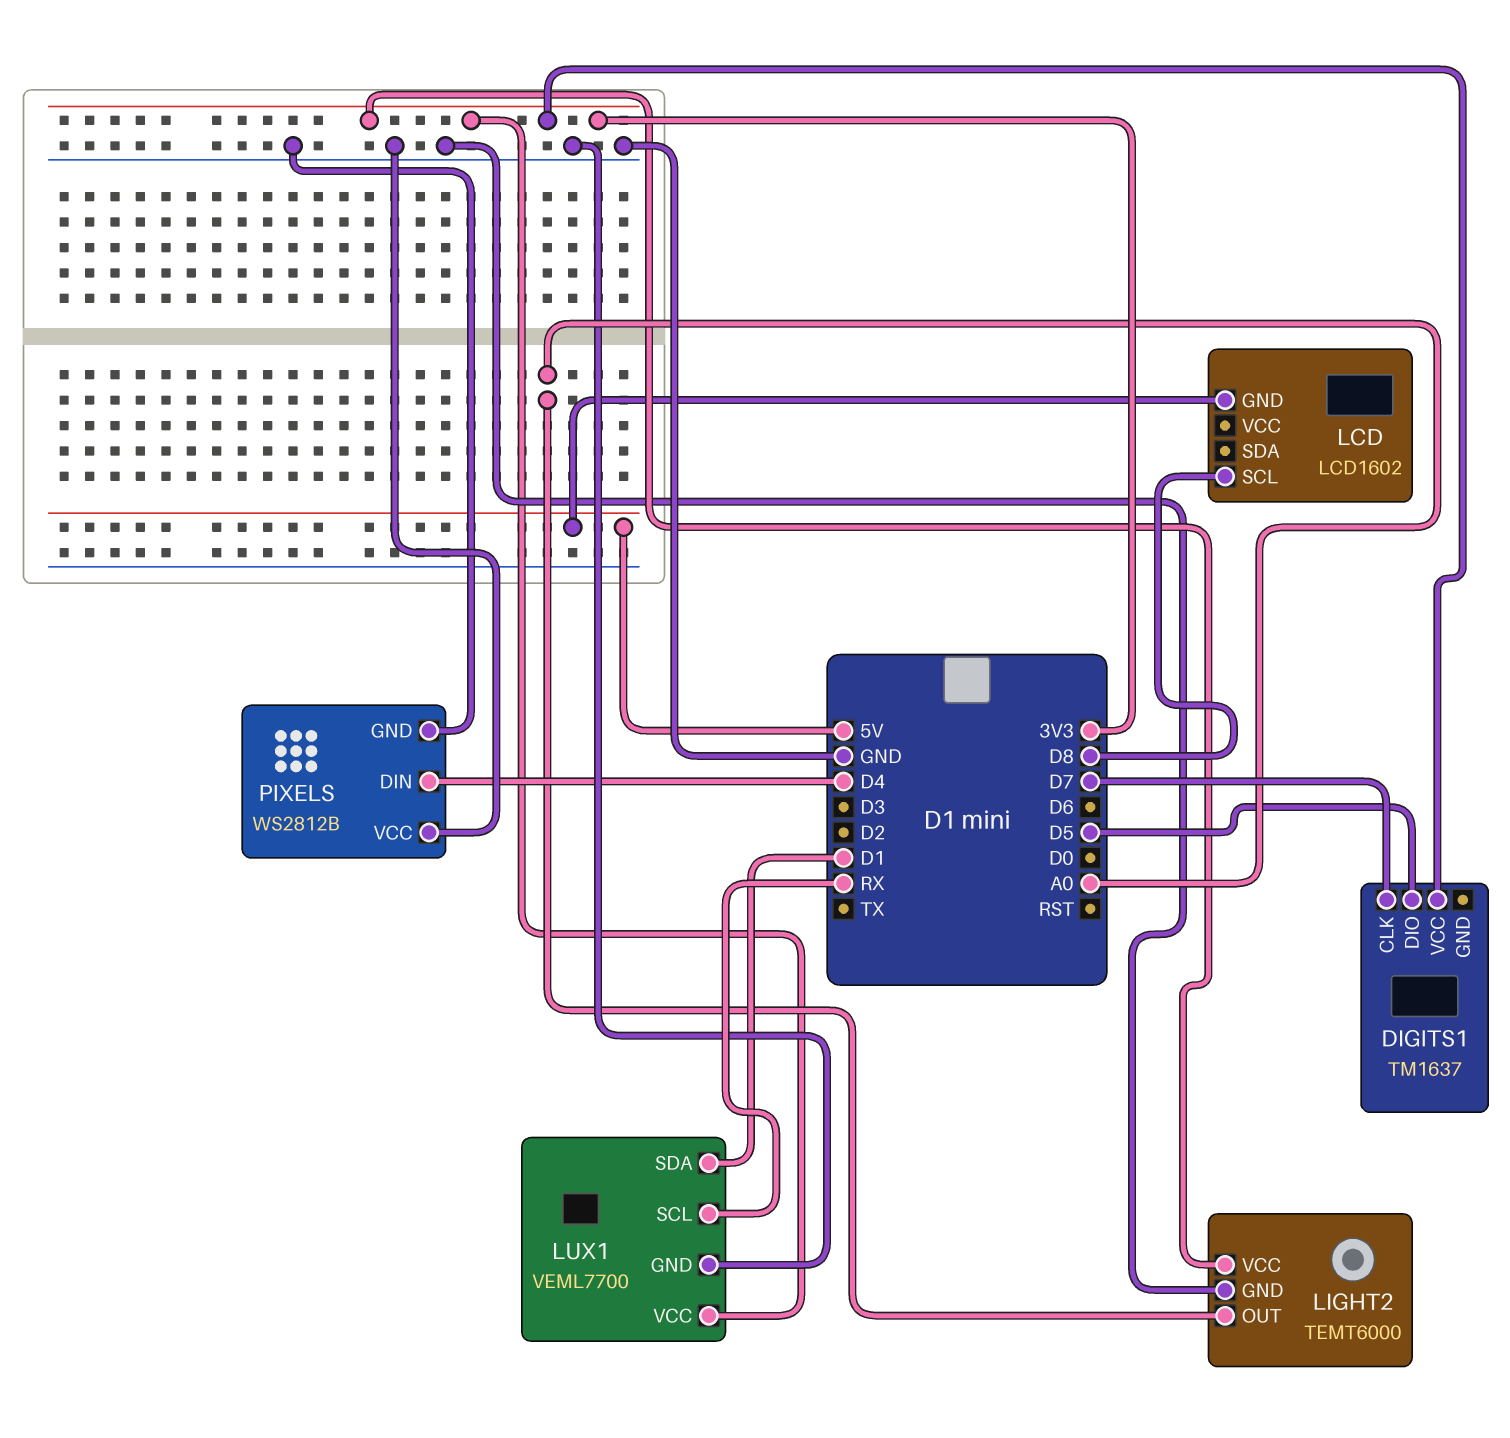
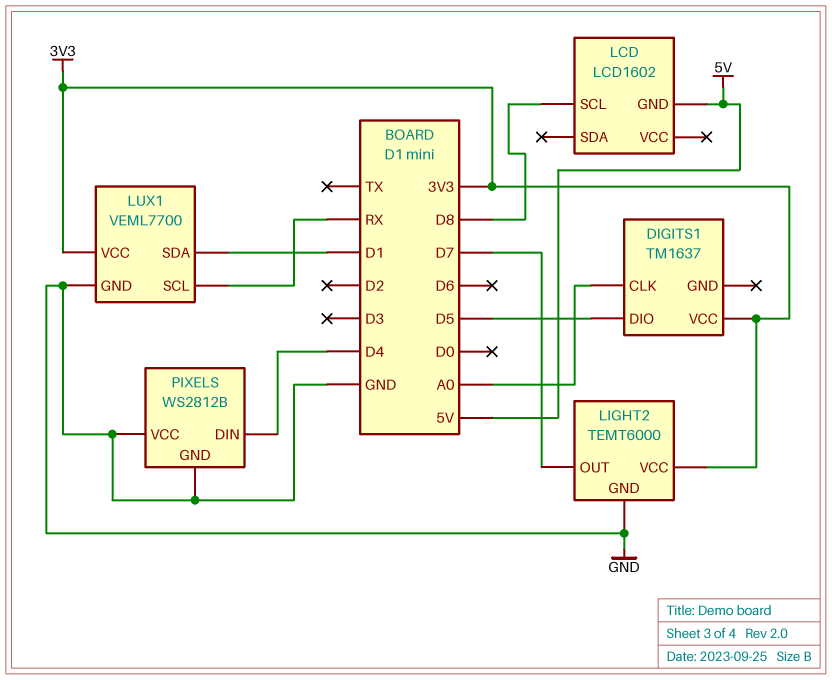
DIGITS1 pin CLK: D7 -> A0
LIGHT2 pin OUT: A0 -> D7

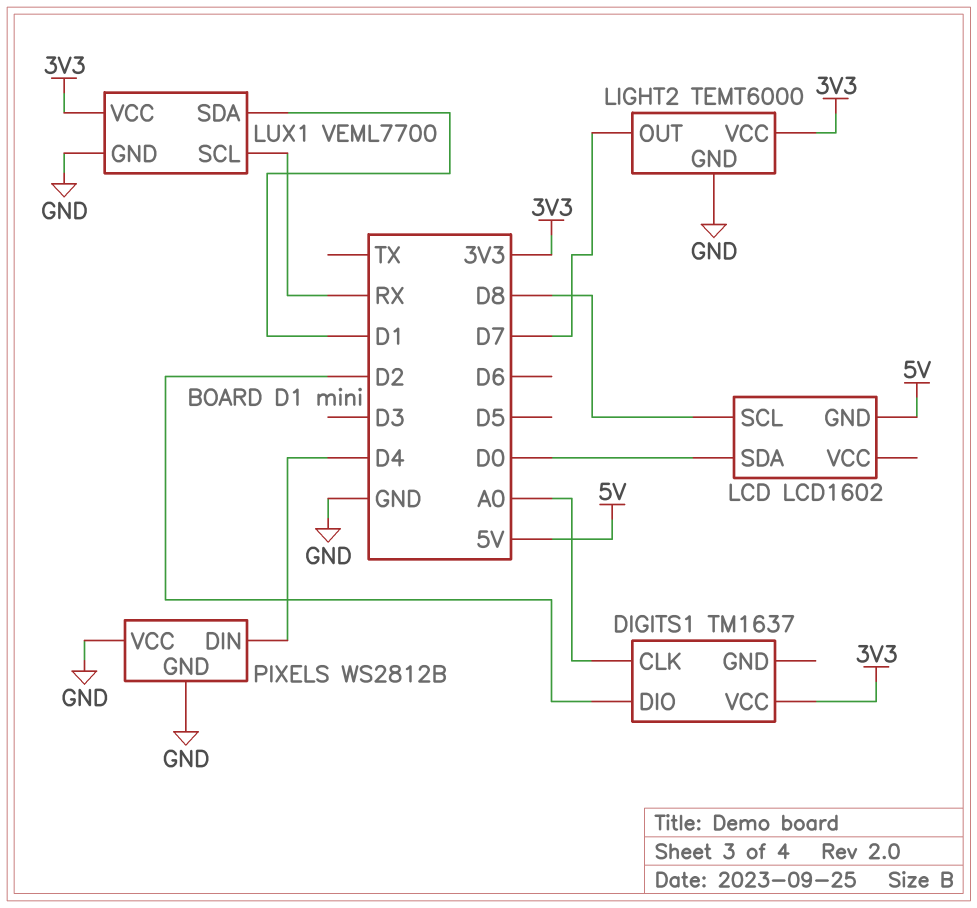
DIGITS1 pin DIO: D5 -> D2
LCD pin SDA: none -> D0

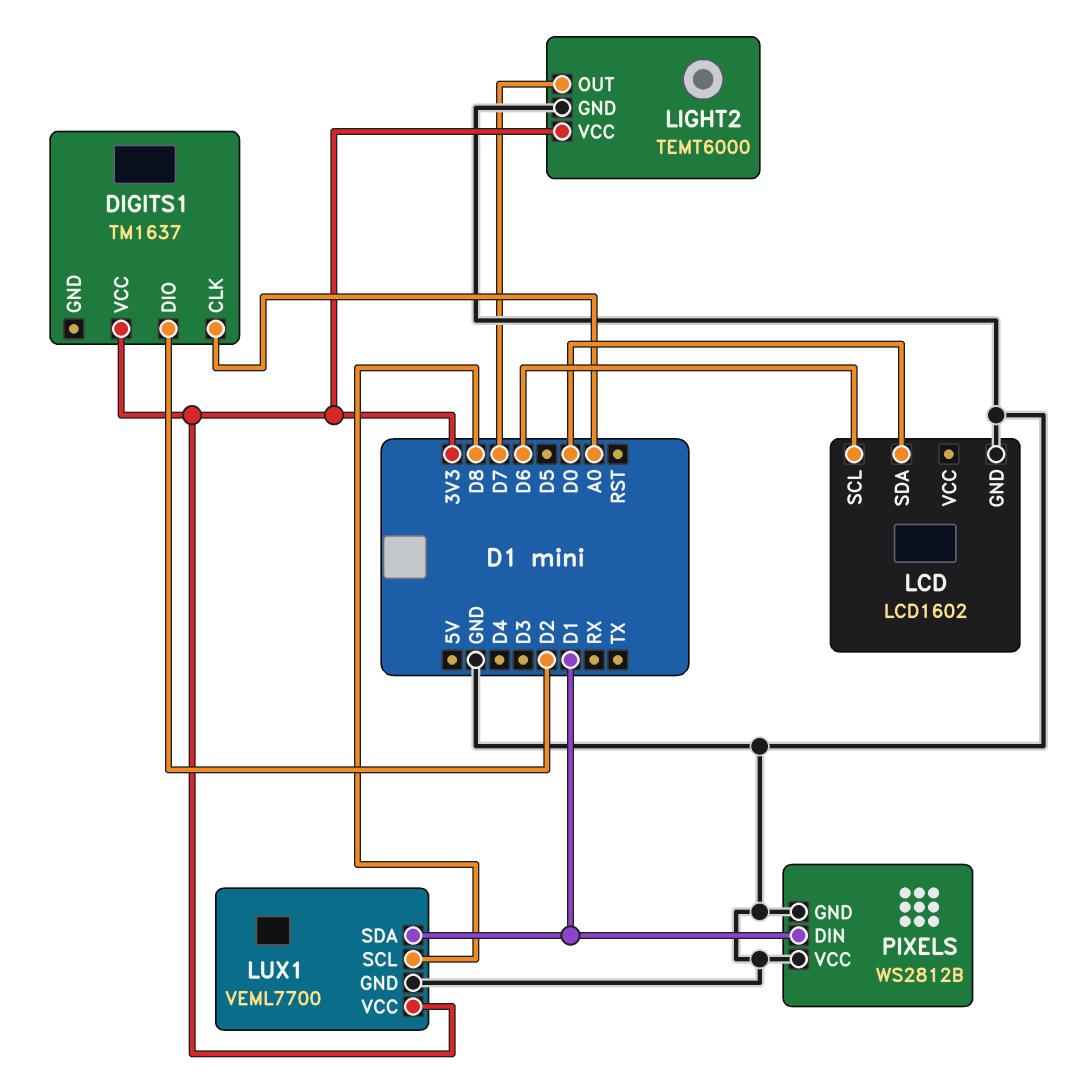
LCD pin GND: 5V -> GND
LCD pin SCL: D8 -> D6
LUX1 pin SCL: RX -> D8
PIXELS pin DIN: D4 -> D1

